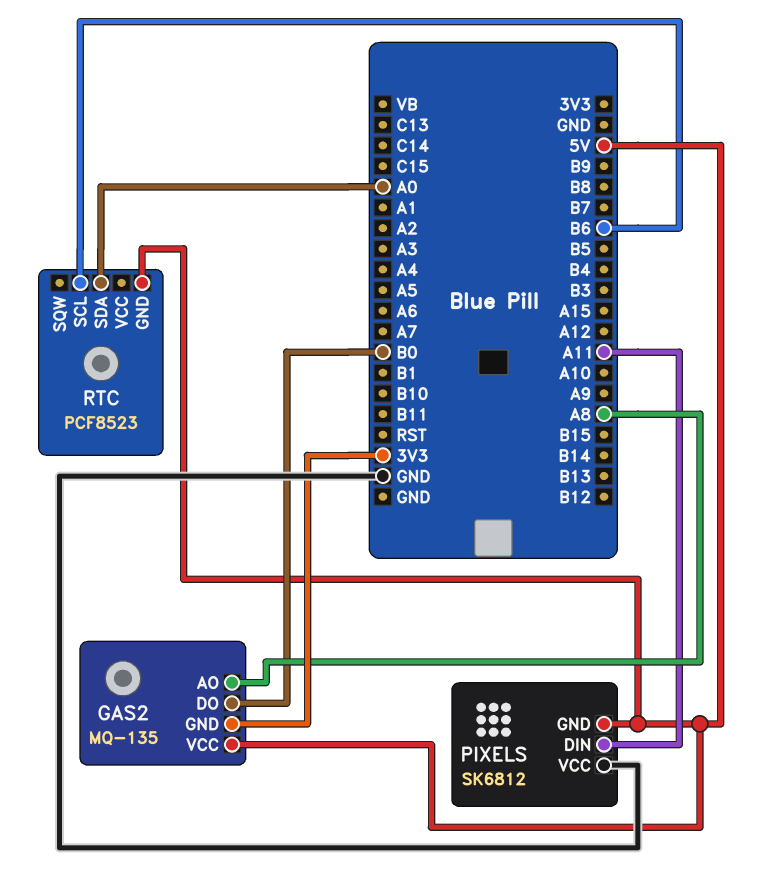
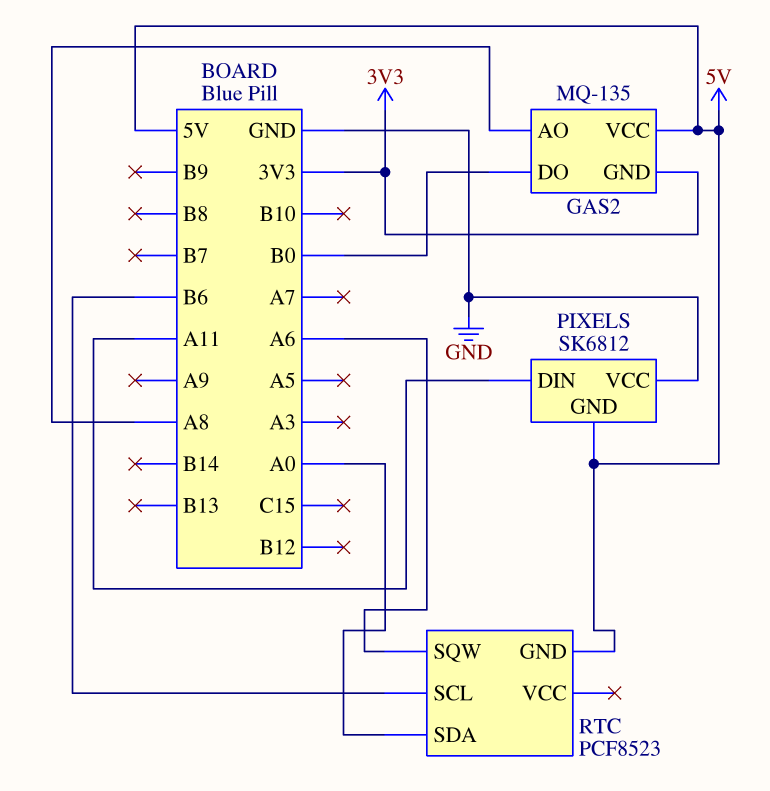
RTC pin SQW: none -> A6

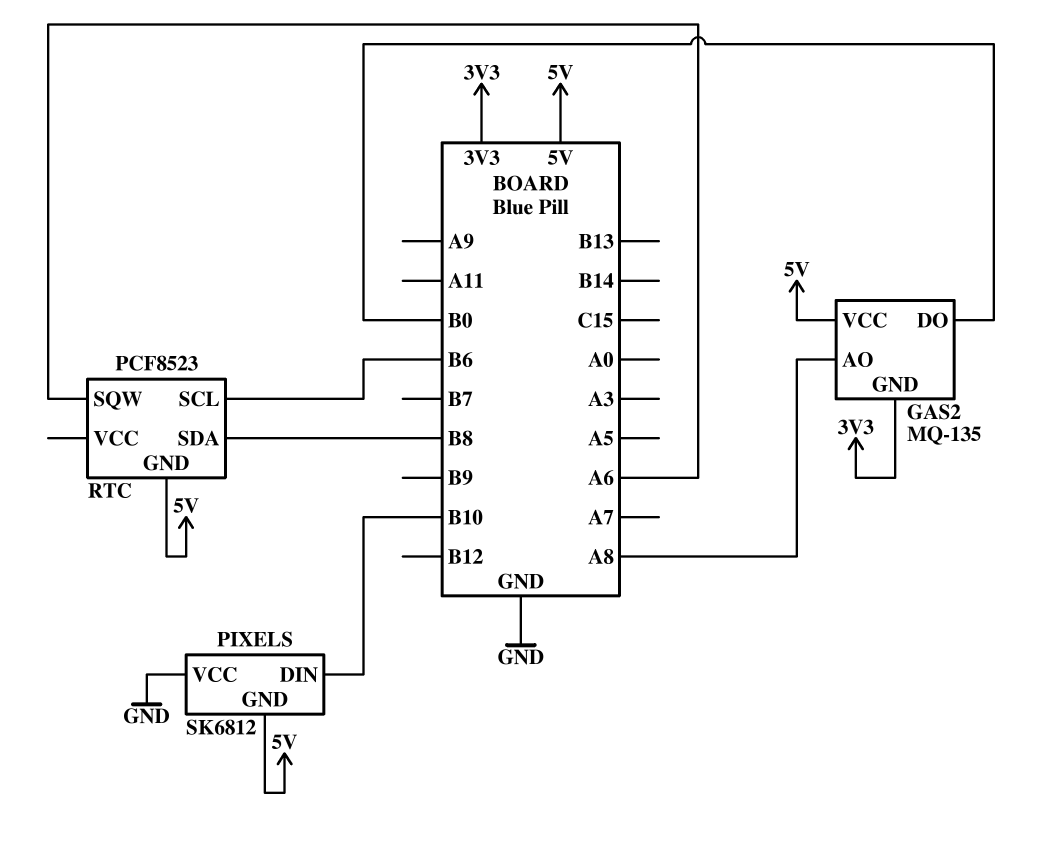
PIXELS pin DIN: A11 -> B10
RTC pin SDA: A0 -> B8

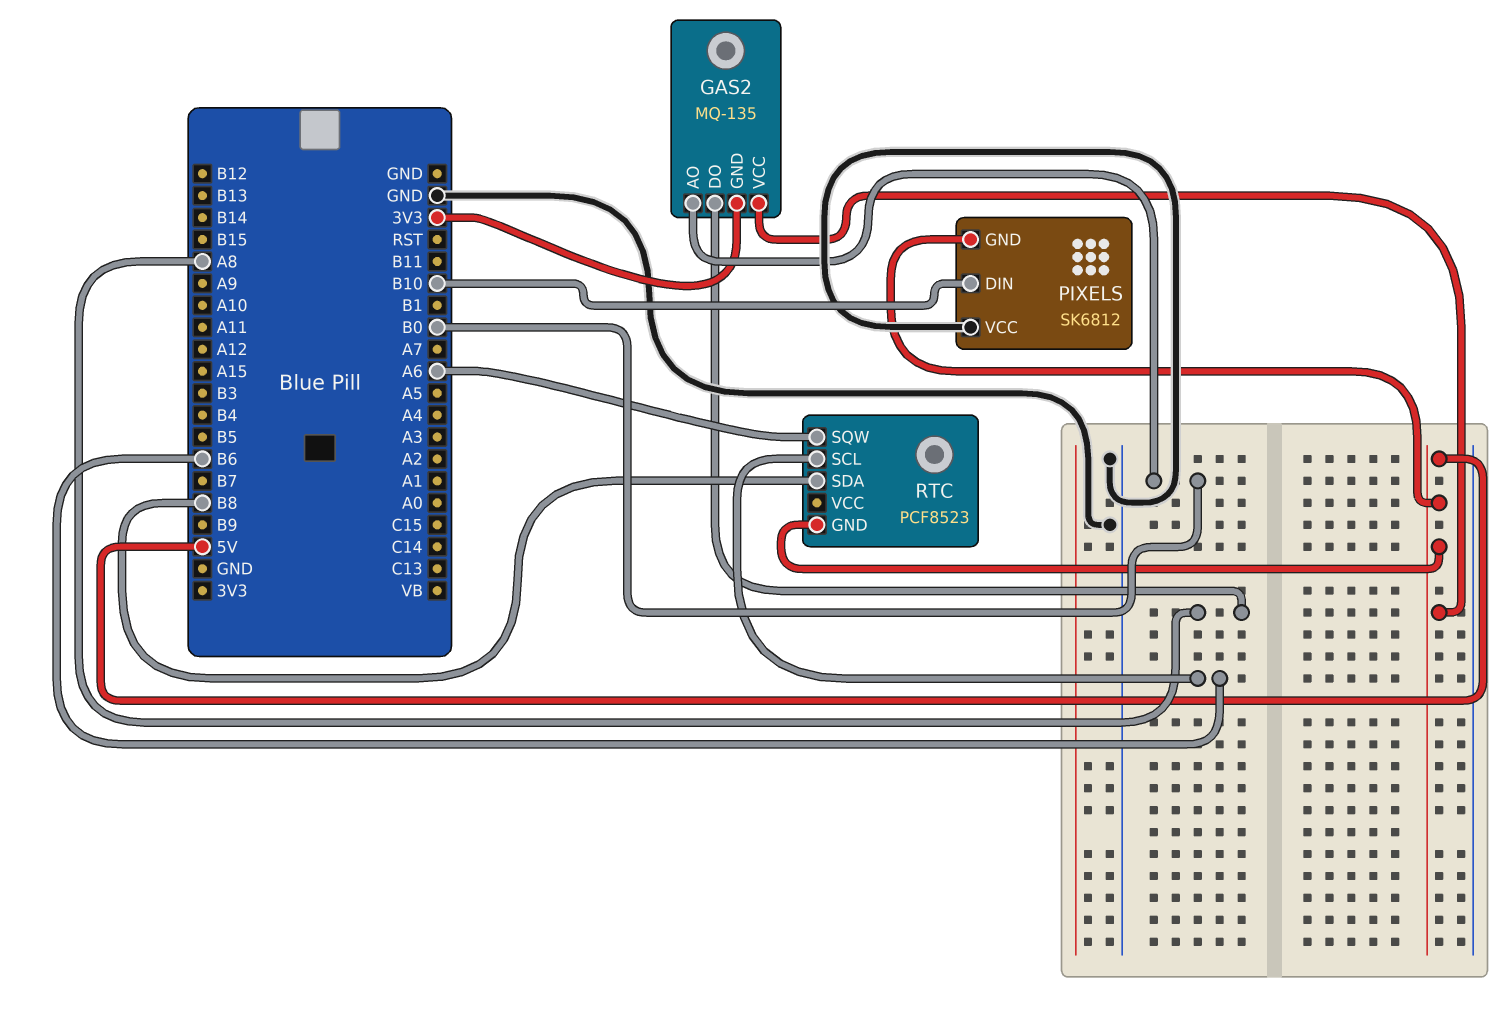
GAS2 pin AO: A8 -> B0
GAS2 pin DO: B0 -> A8

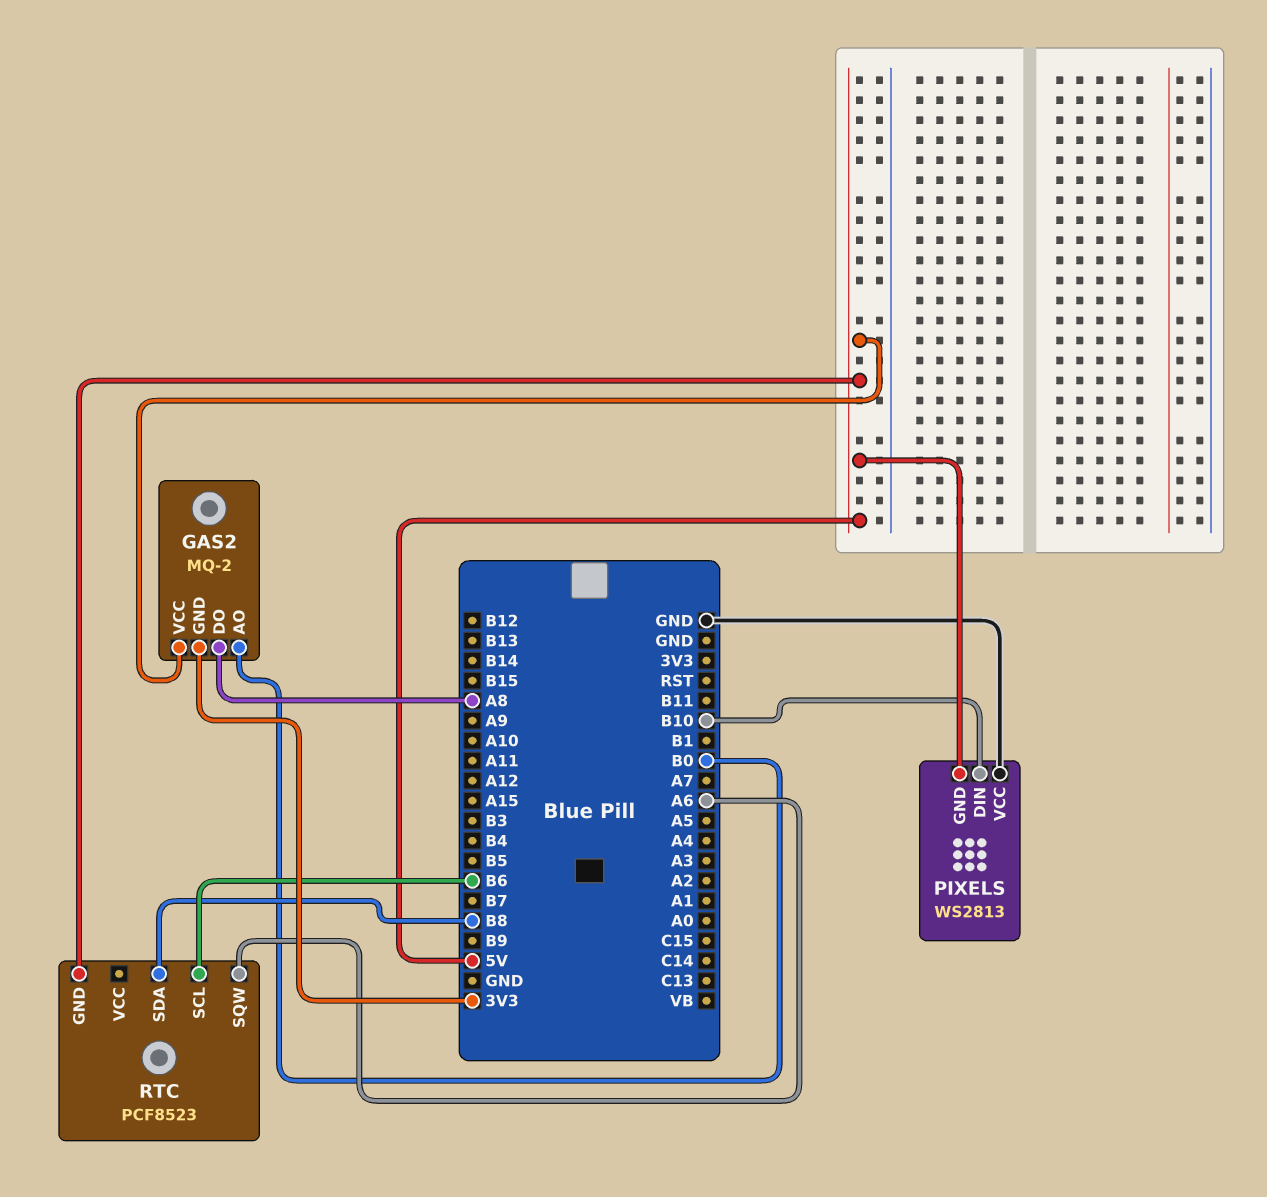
GAS2: MQ-135 -> MQ-2
PIXELS: SK6812 -> WS2813

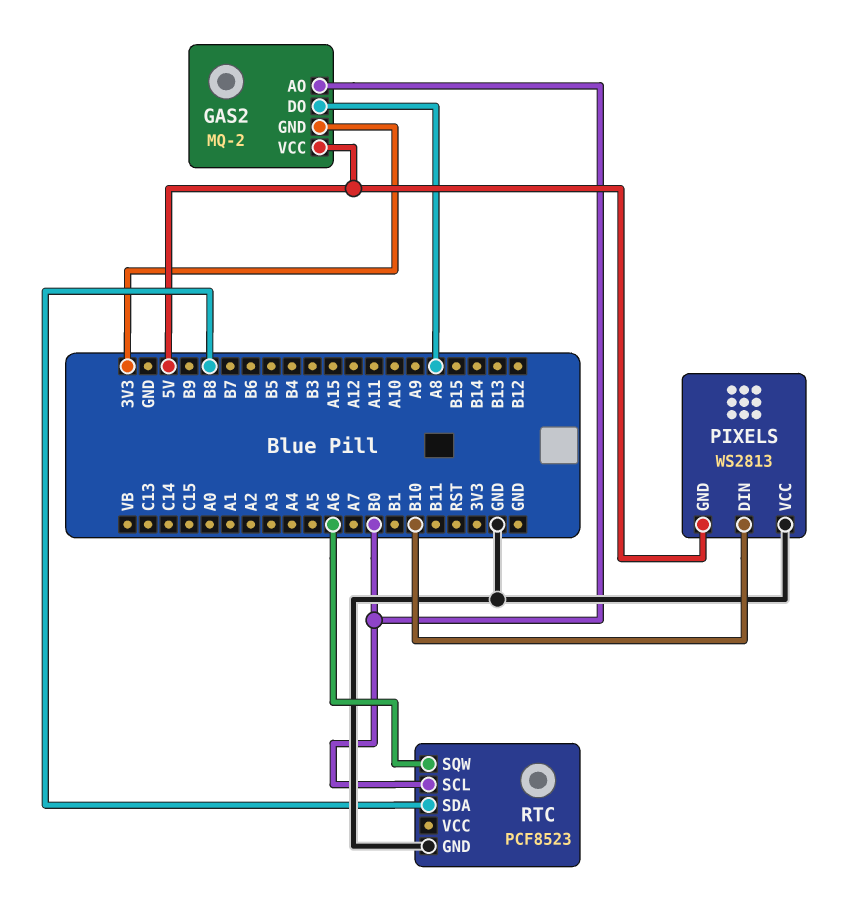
RTC pin GND: 5V -> GND
RTC pin SCL: B6 -> B0

